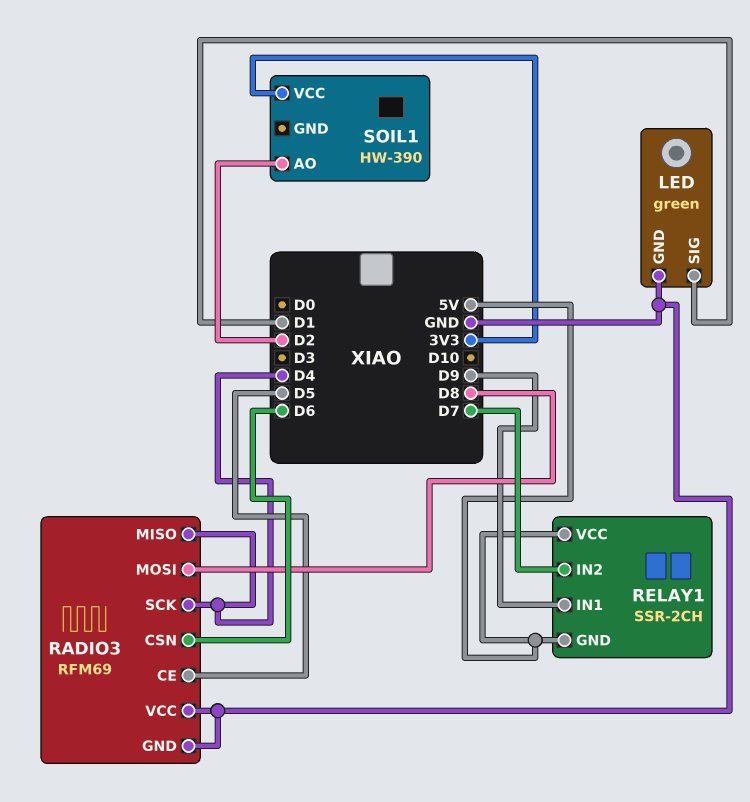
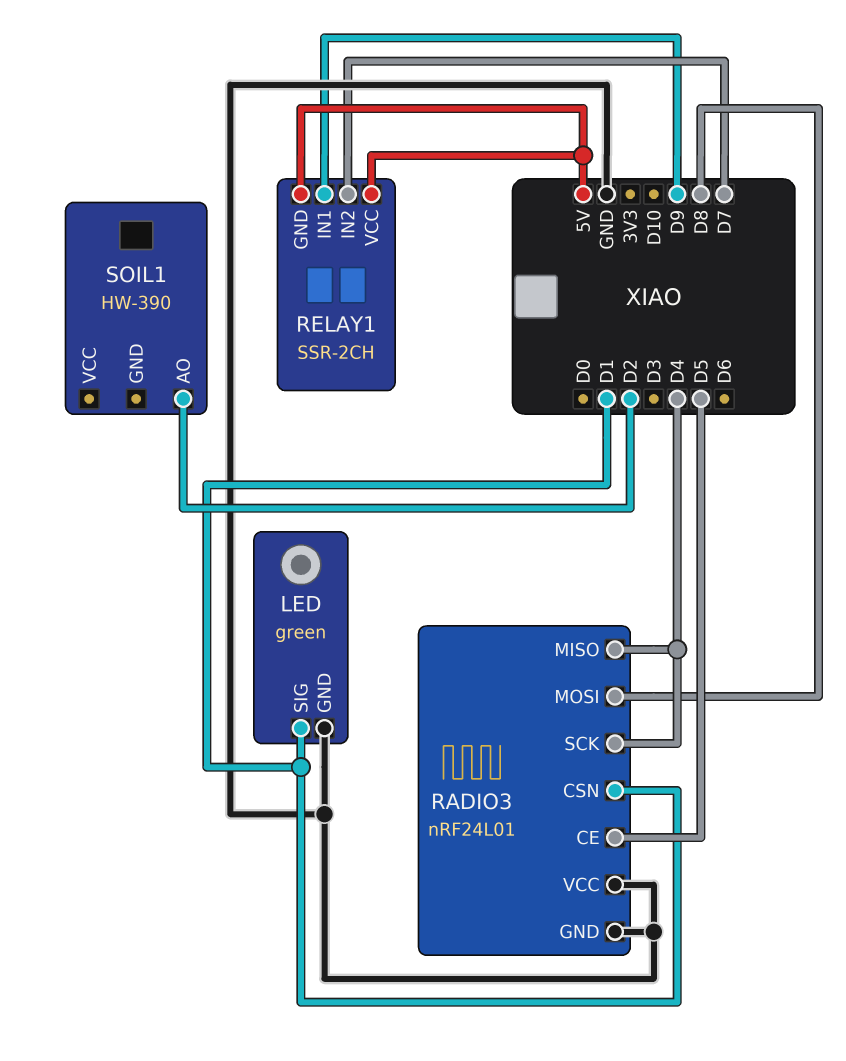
RADIO3: RFM69 -> nRF24L01
RADIO3 pin CSN: D6 -> D1
SOIL1 pin VCC: 3V3 -> none

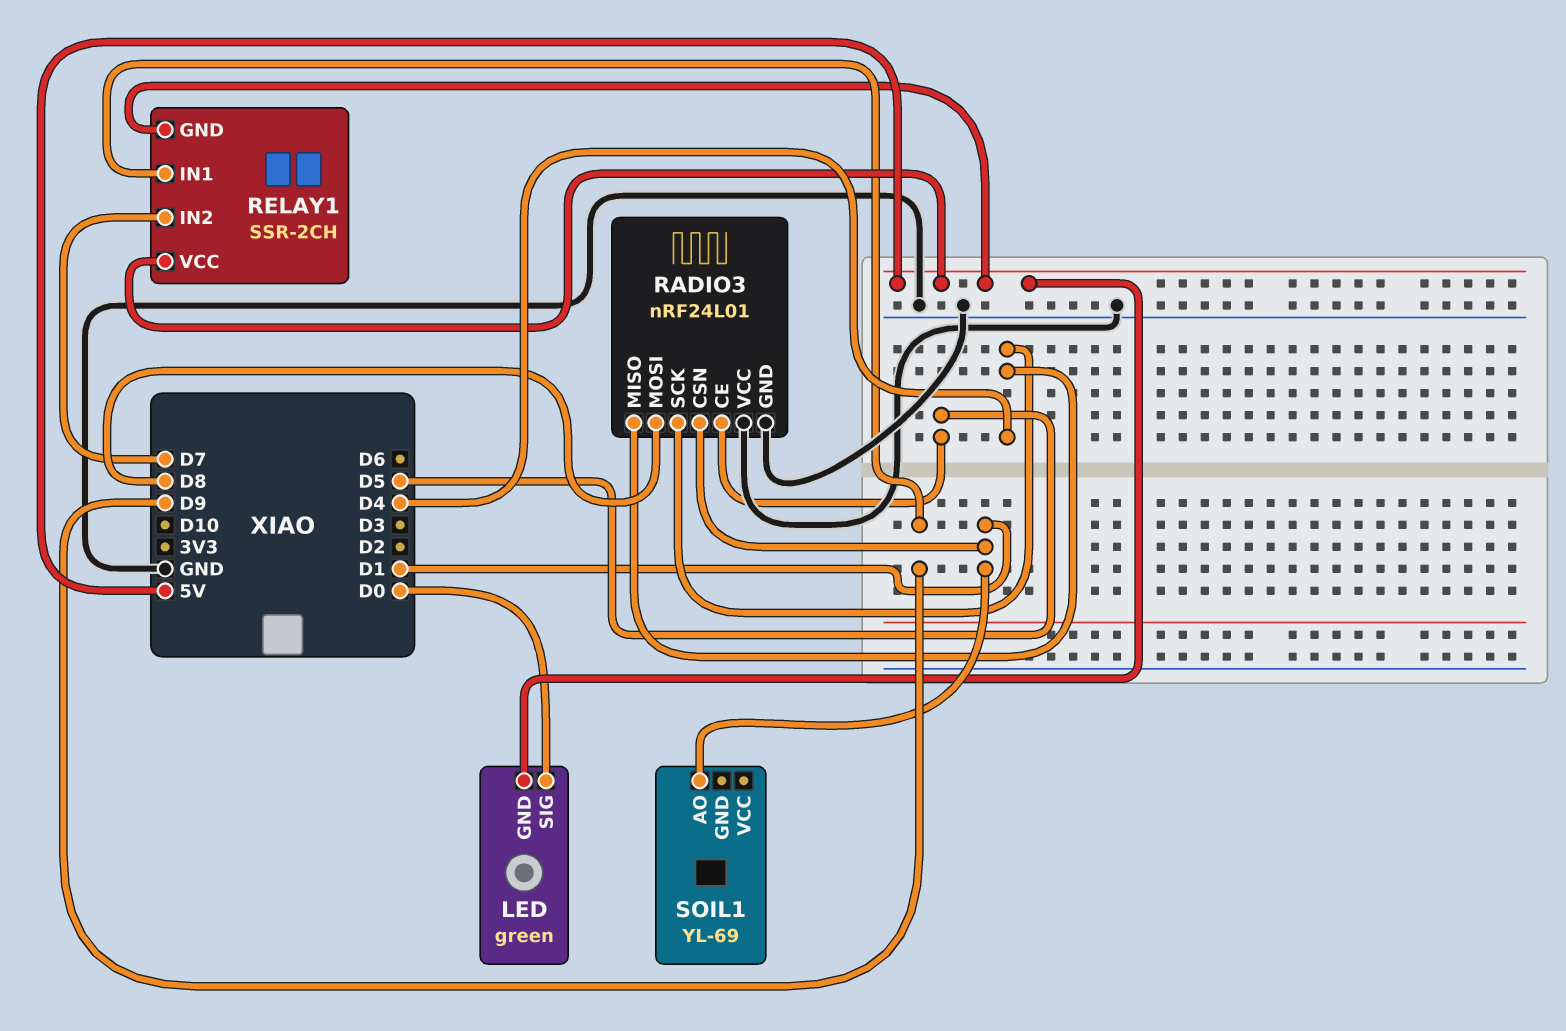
LED pin GND: GND -> 5V
LED pin SIG: D1 -> D0
SOIL1: HW-390 -> YL-69
SOIL1 pin AO: D2 -> D1

